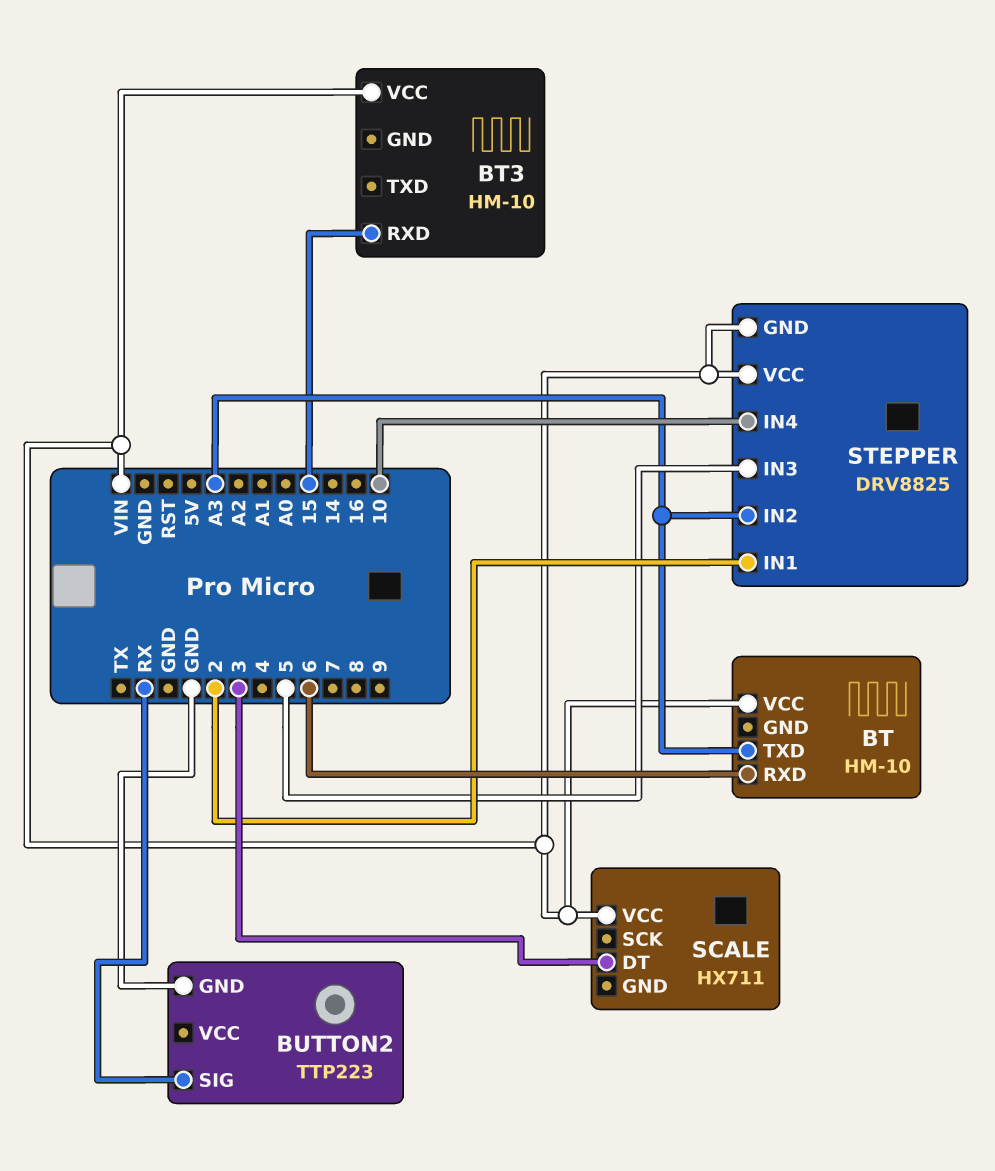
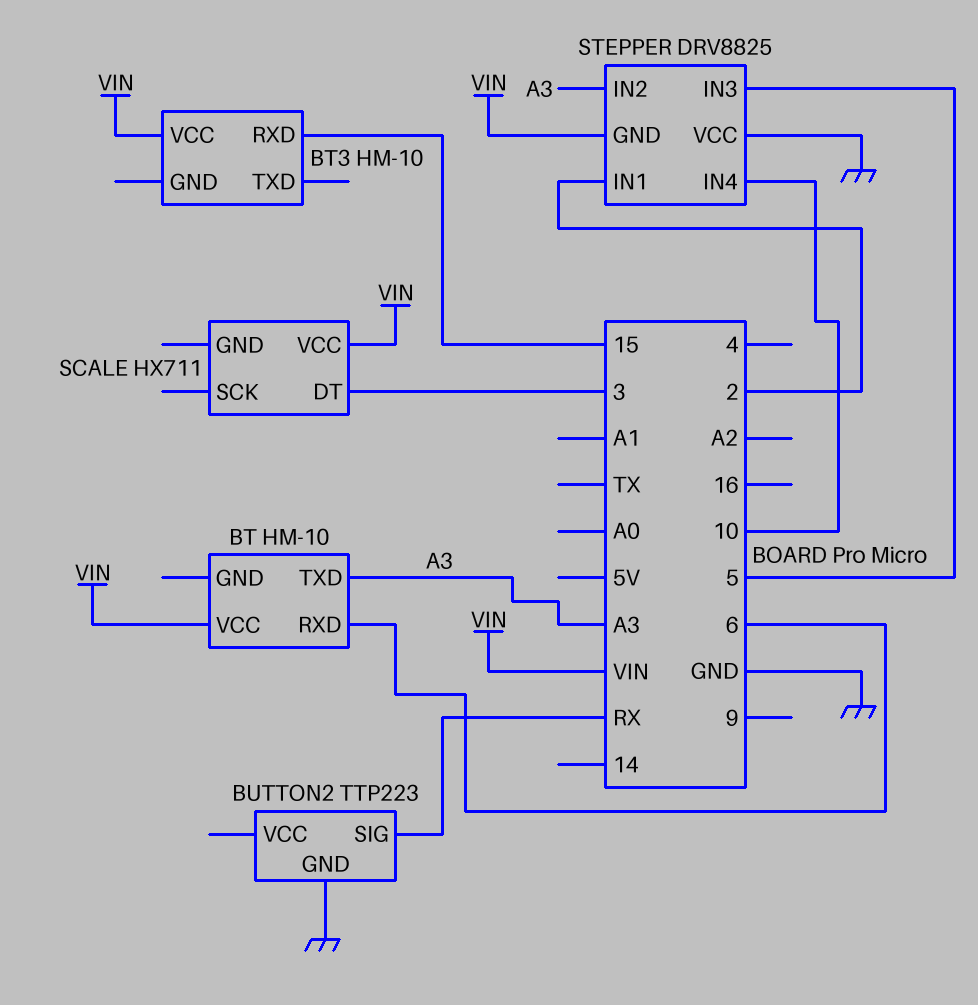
STEPPER pin VCC: VIN -> GND

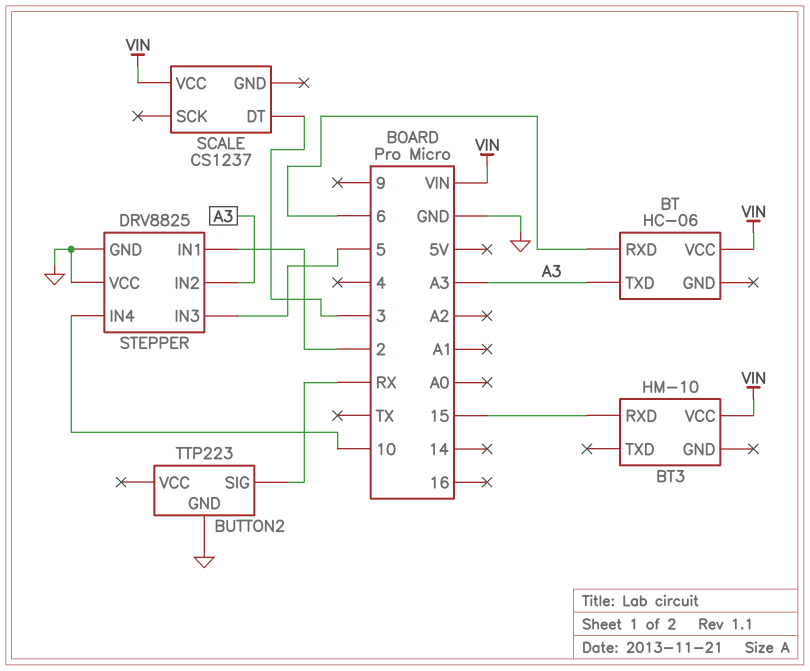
BT: HM-10 -> HC-06
SCALE: HX711 -> CS1237
STEPPER pin GND: VIN -> GND

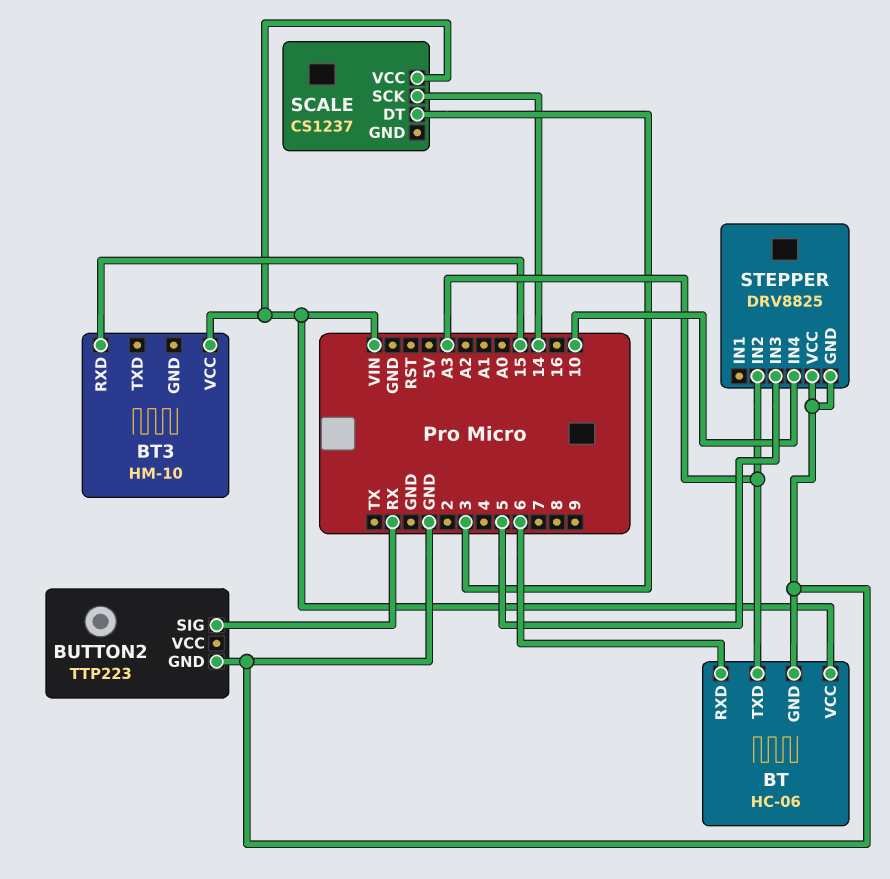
BT pin GND: none -> GND
SCALE pin SCK: none -> 14
STEPPER pin IN1: 2 -> none

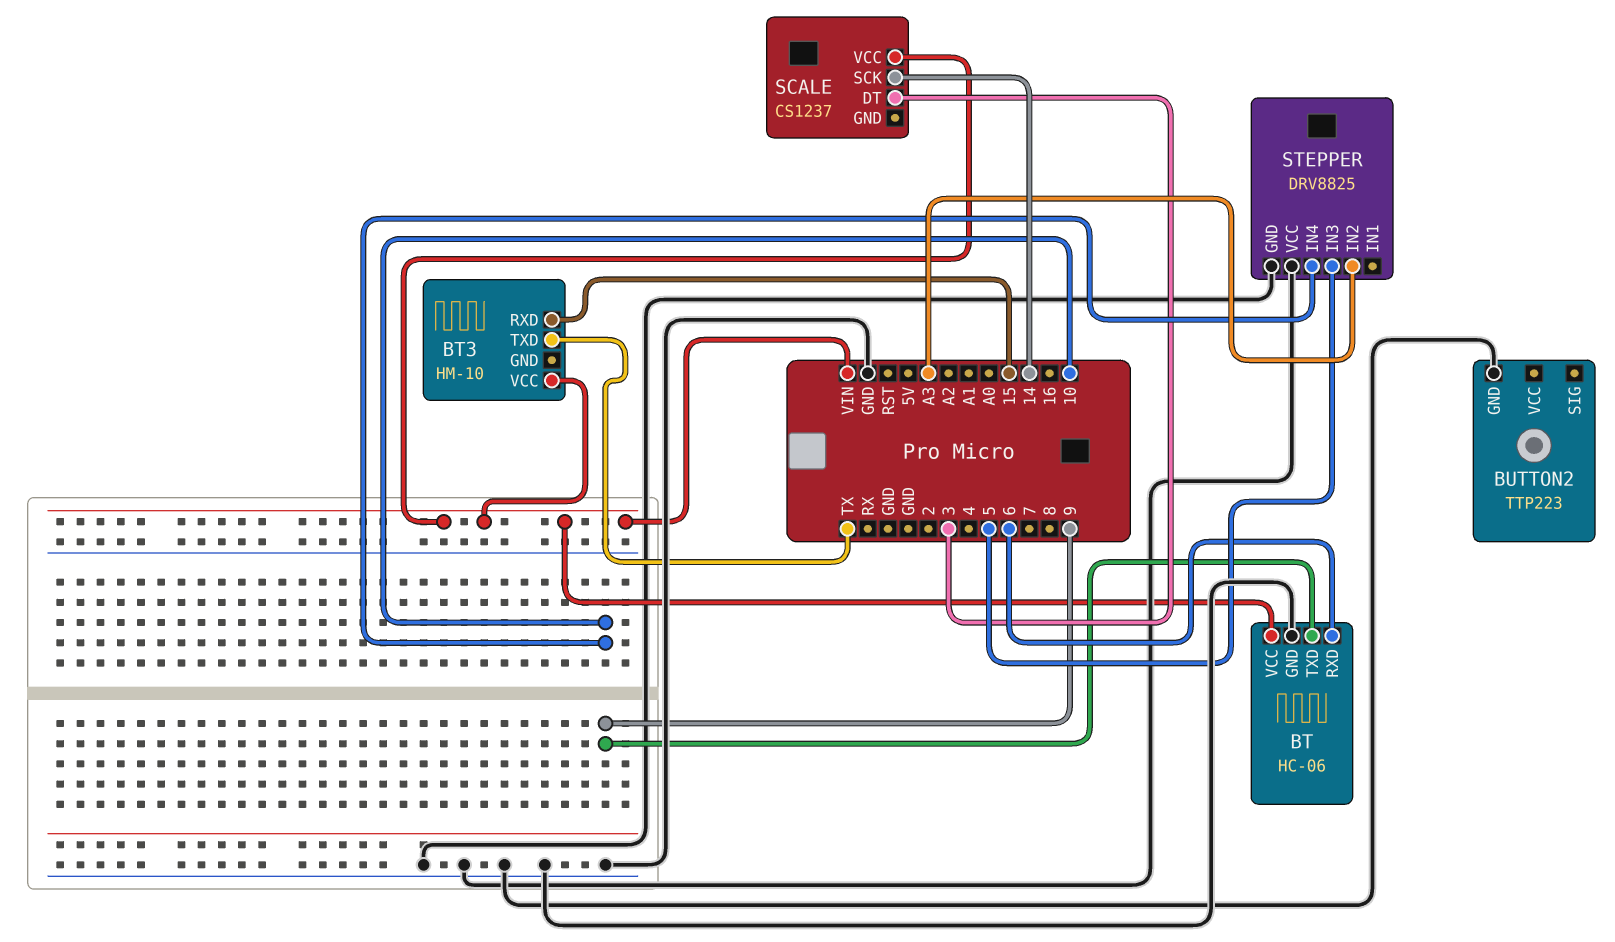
BT pin TXD: A3 -> 9
BT3 pin TXD: none -> TX
BUTTON2 pin SIG: RX -> none

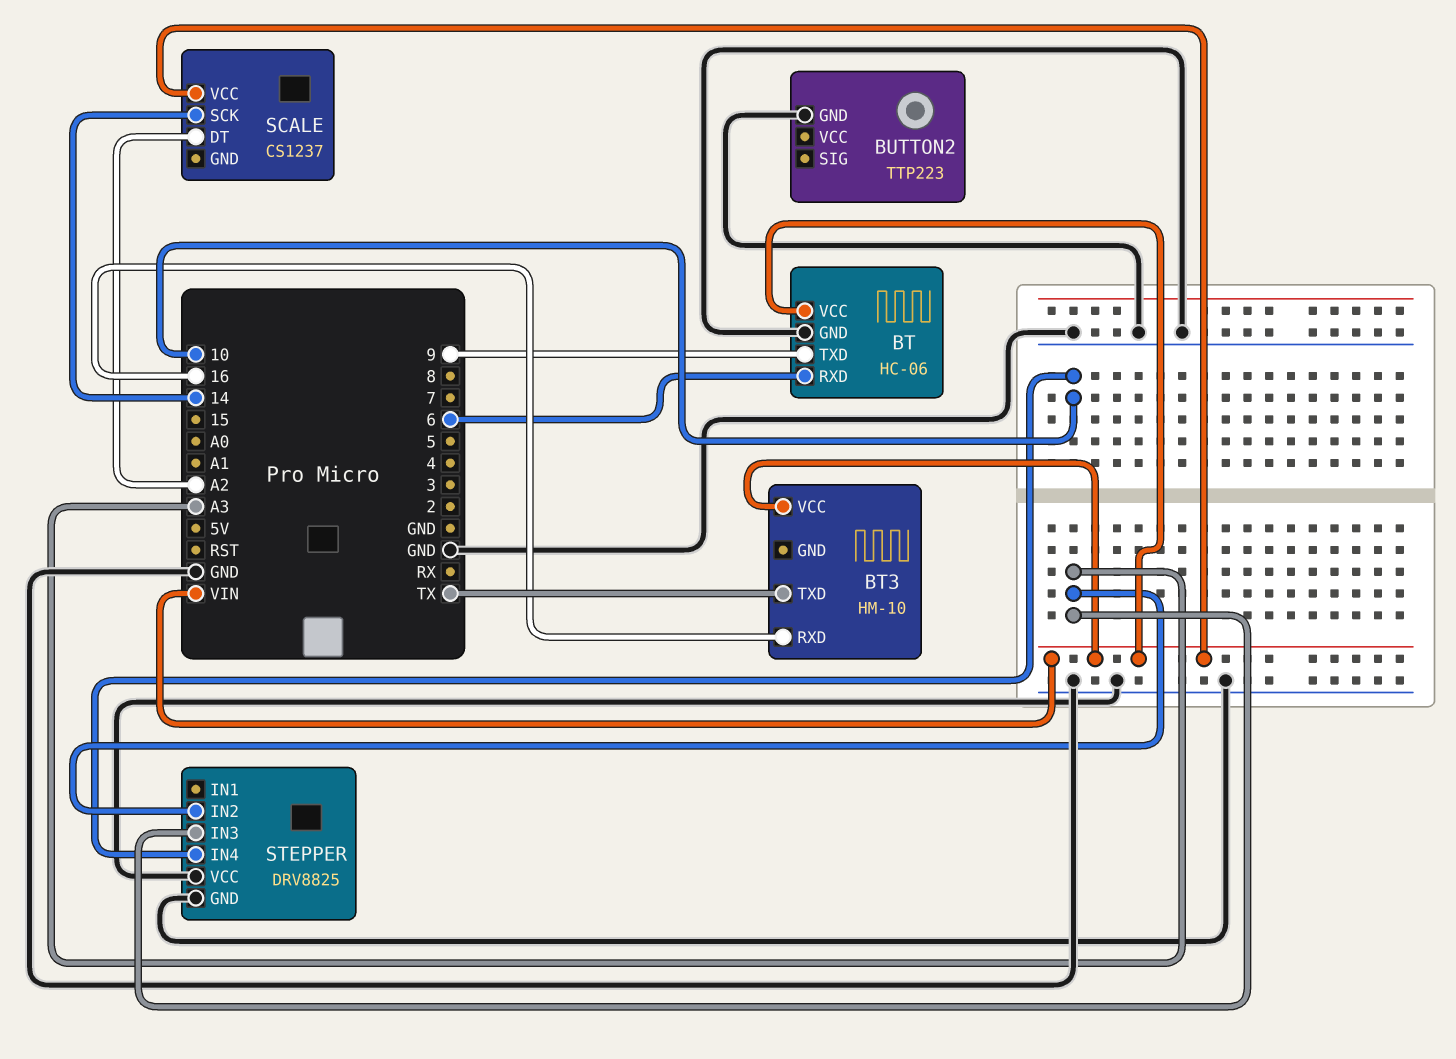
BT3 pin RXD: 15 -> 16
SCALE pin DT: 3 -> A2
STEPPER pin IN3: 5 -> A3

